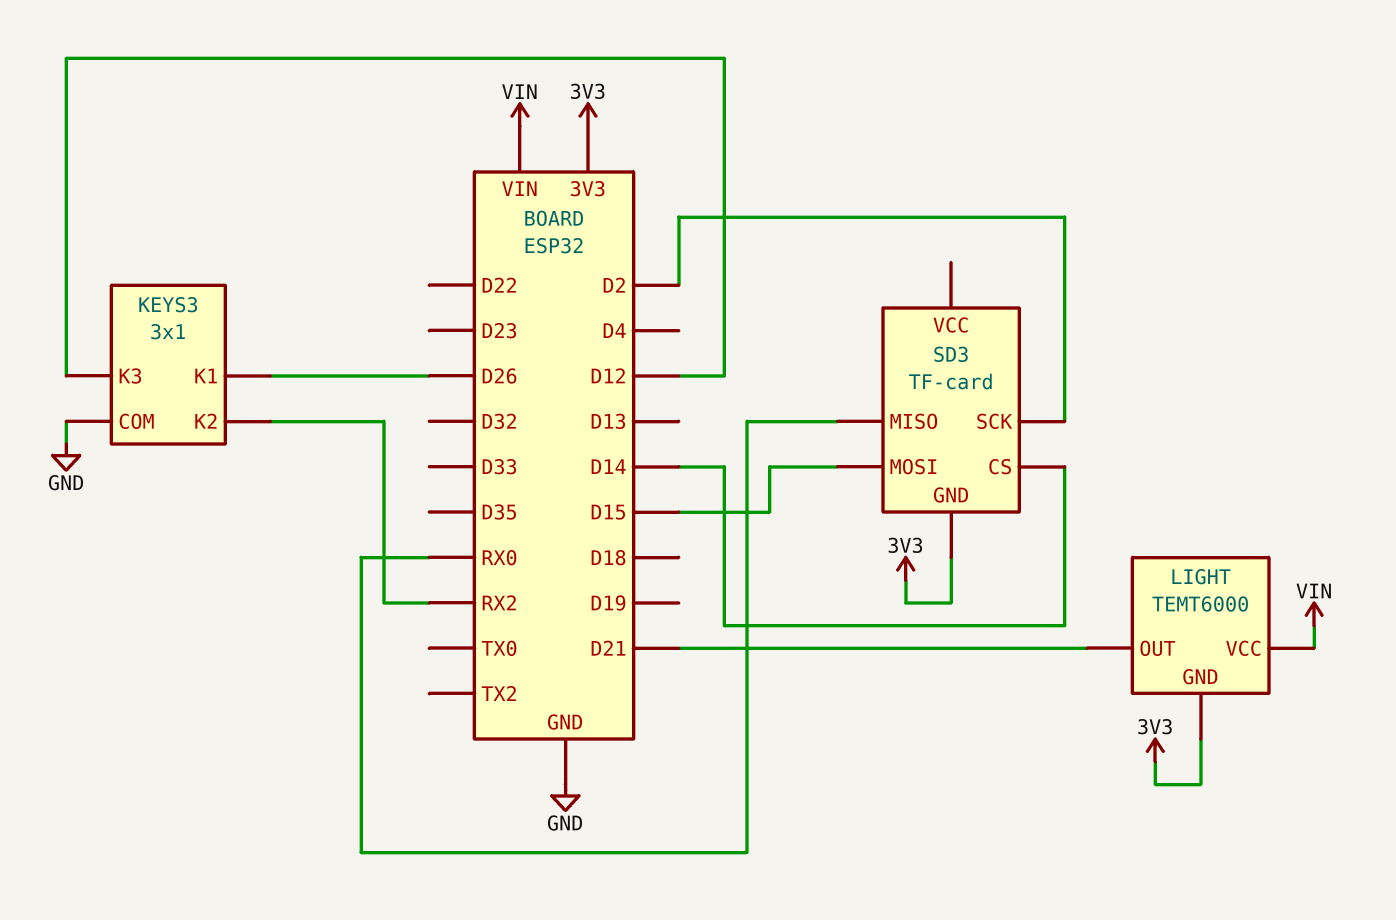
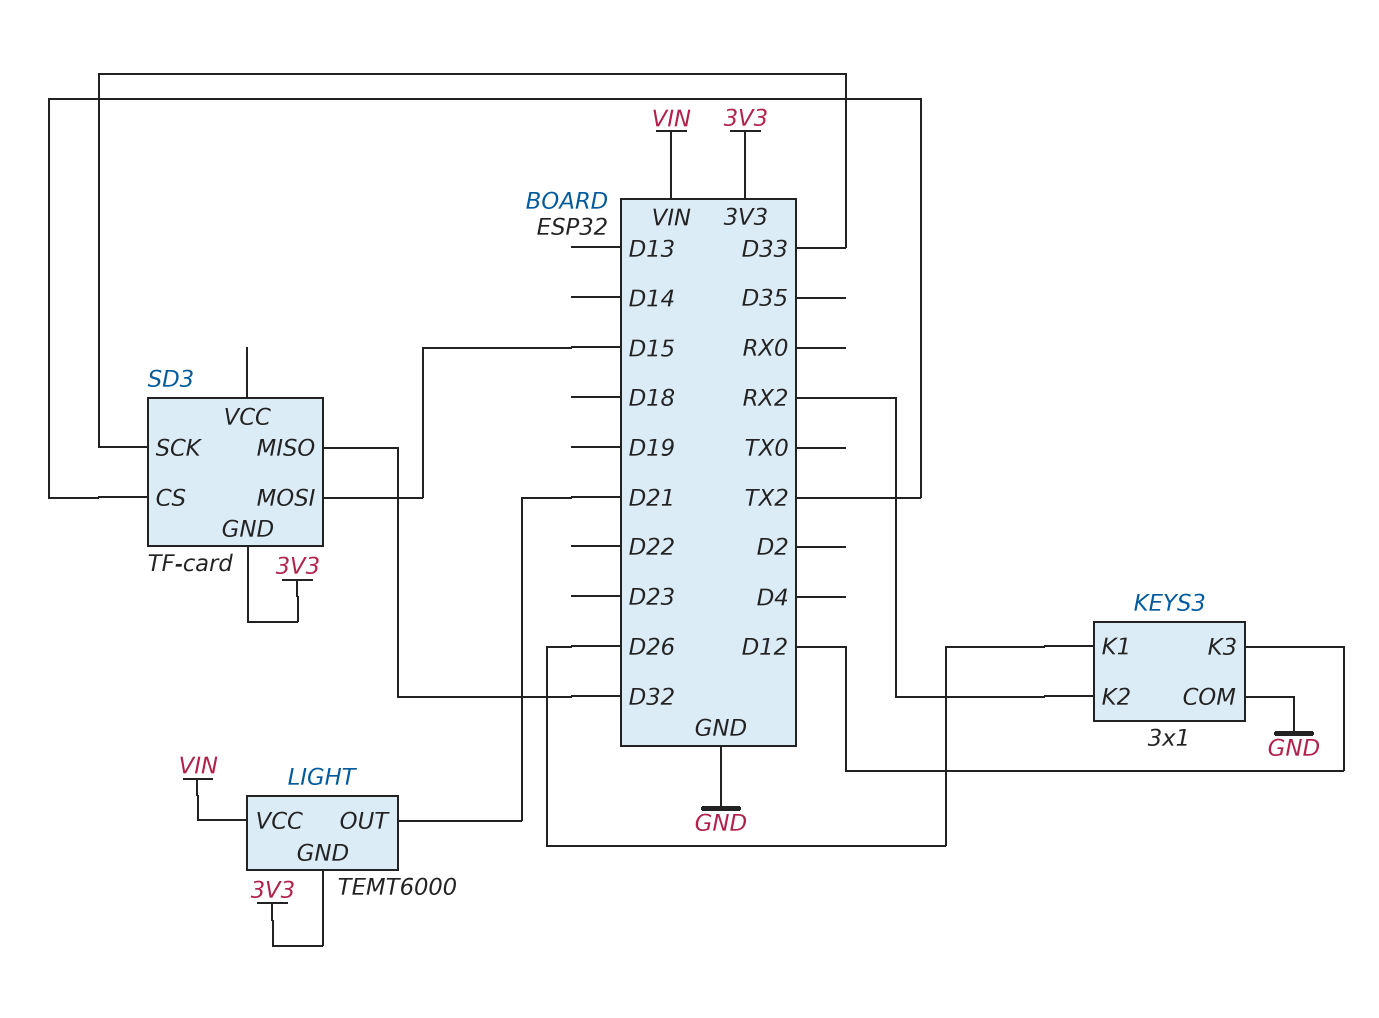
SD3 pin CS: D14 -> TX2
SD3 pin MISO: RX0 -> D32
SD3 pin SCK: D2 -> D33

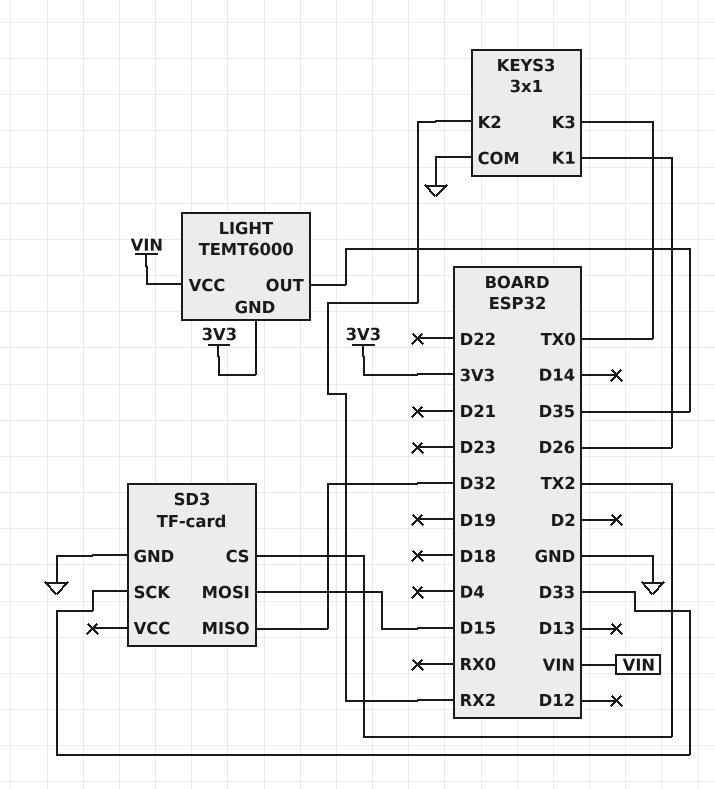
KEYS3 pin K3: D12 -> TX0
LIGHT pin OUT: D21 -> D35
SD3 pin GND: 3V3 -> GND

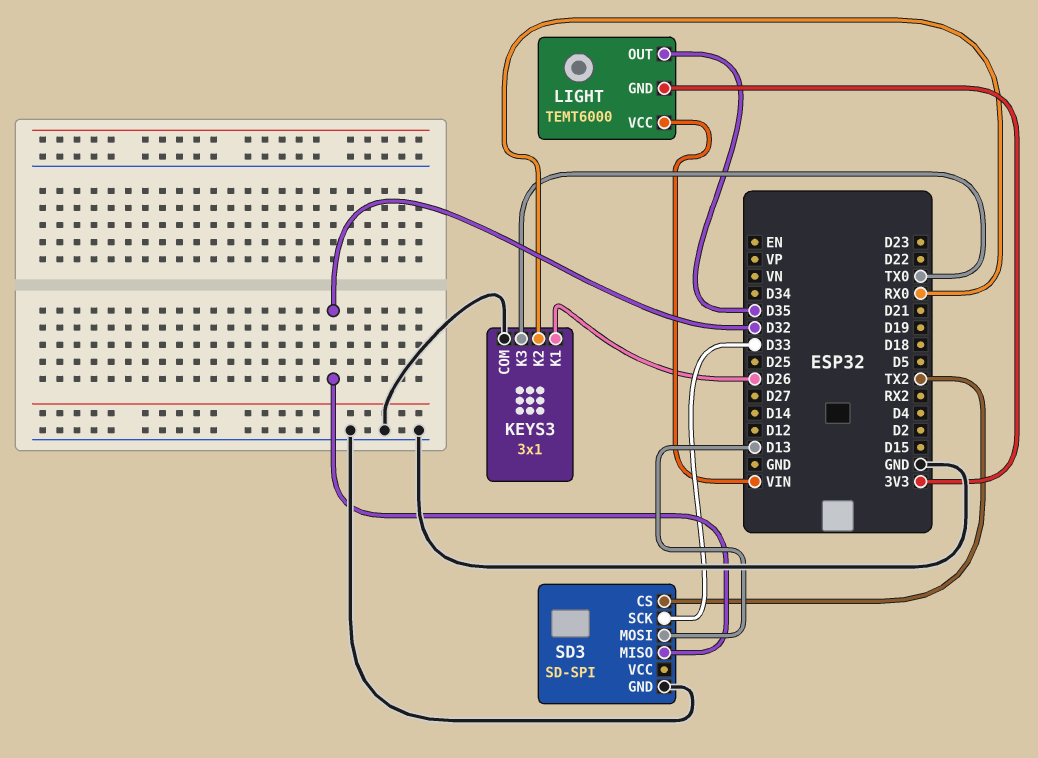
KEYS3 pin K2: RX2 -> RX0
SD3: TF-card -> SD-SPI
SD3 pin MOSI: D15 -> D13

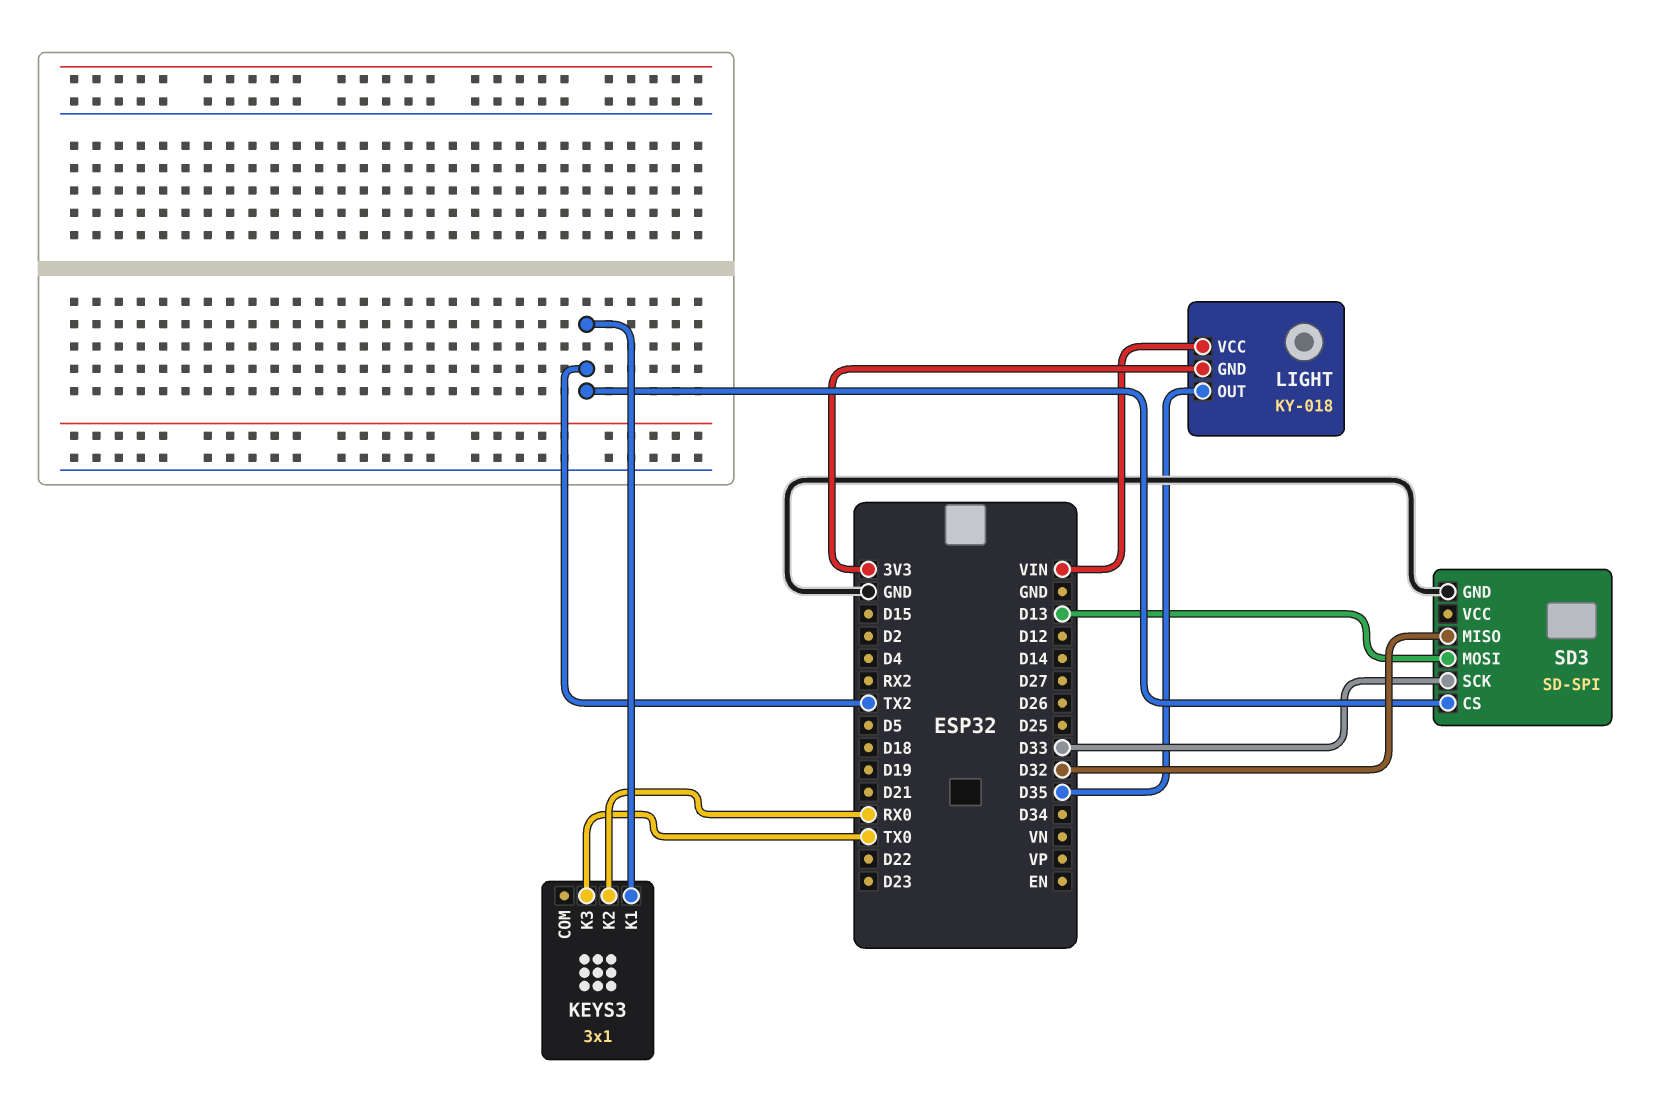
KEYS3 pin COM: GND -> none
KEYS3 pin K1: D26 -> TX2
LIGHT: TEMT6000 -> KY-018

